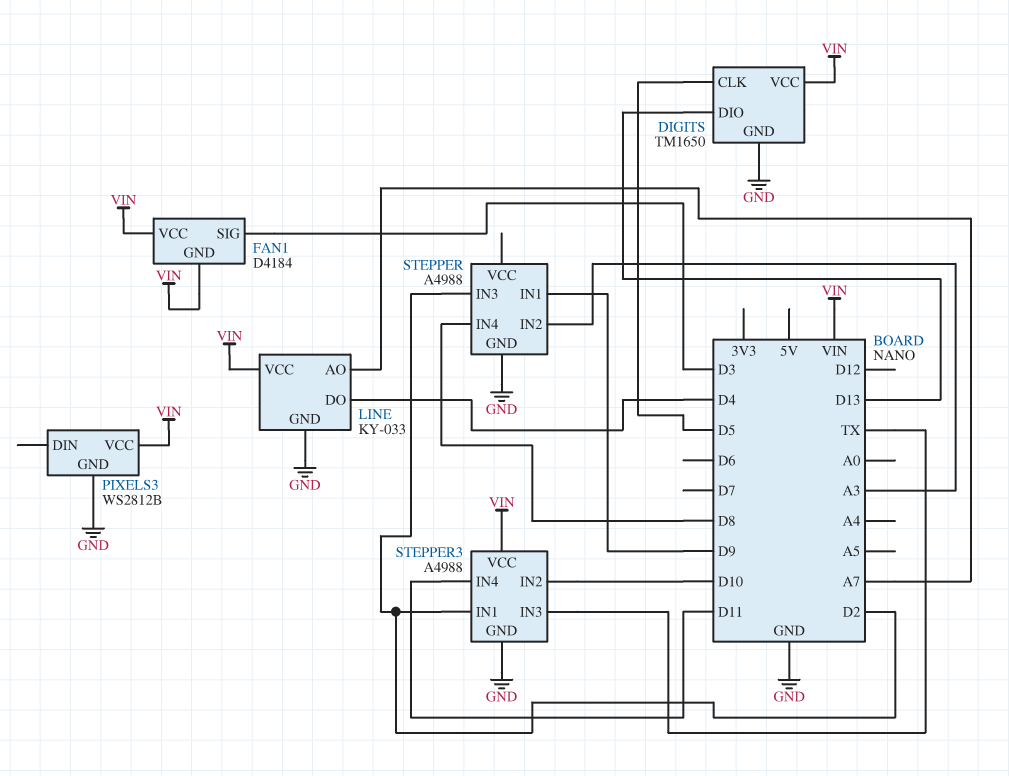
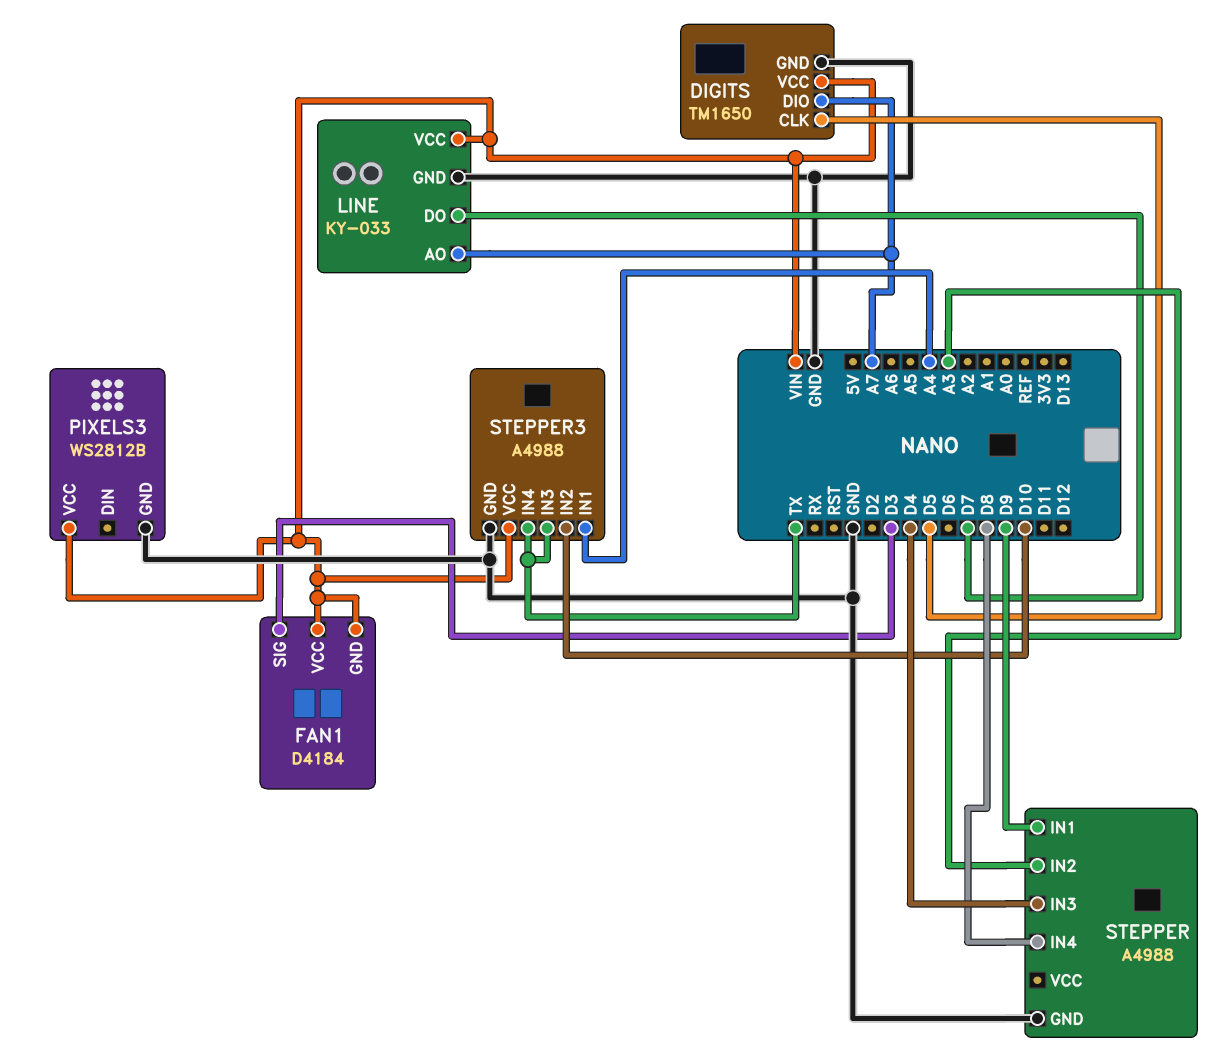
DIGITS pin DIO: D13 -> A7
LINE pin DO: D4 -> D7
STEPPER pin IN3: D2 -> D4
STEPPER3 pin IN1: D2 -> A4
STEPPER3 pin IN4: D11 -> TX

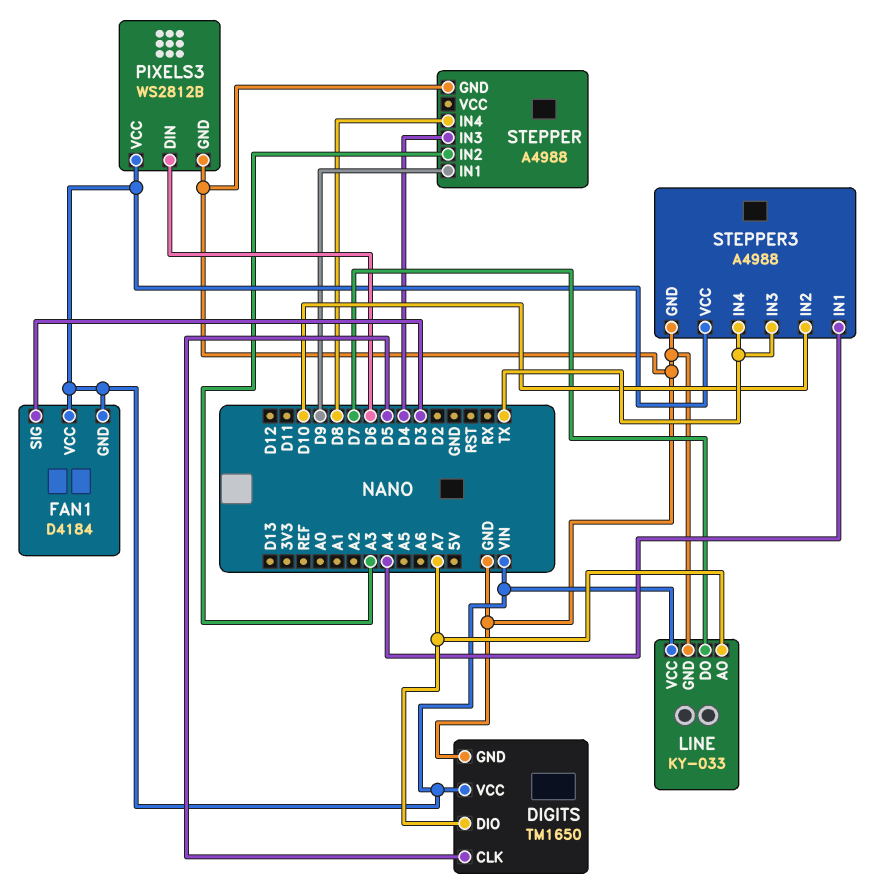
PIXELS3 pin DIN: none -> D6

